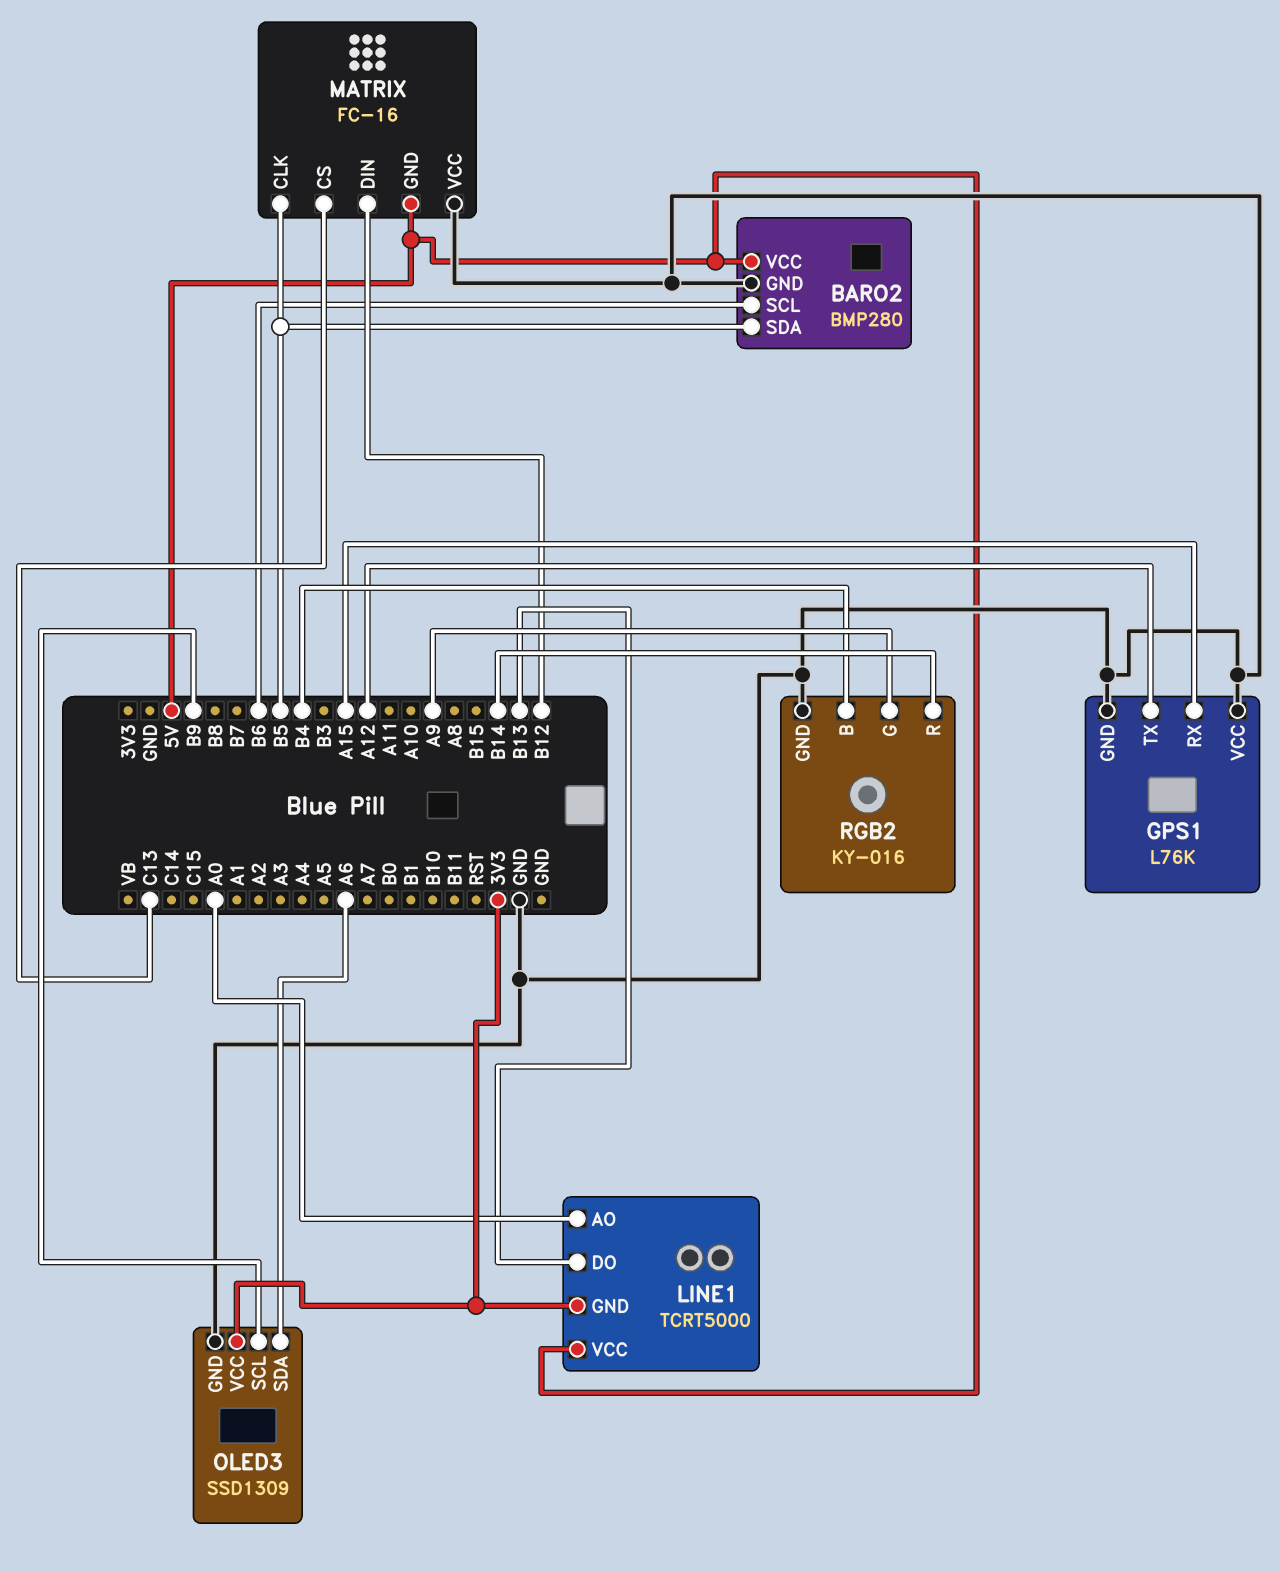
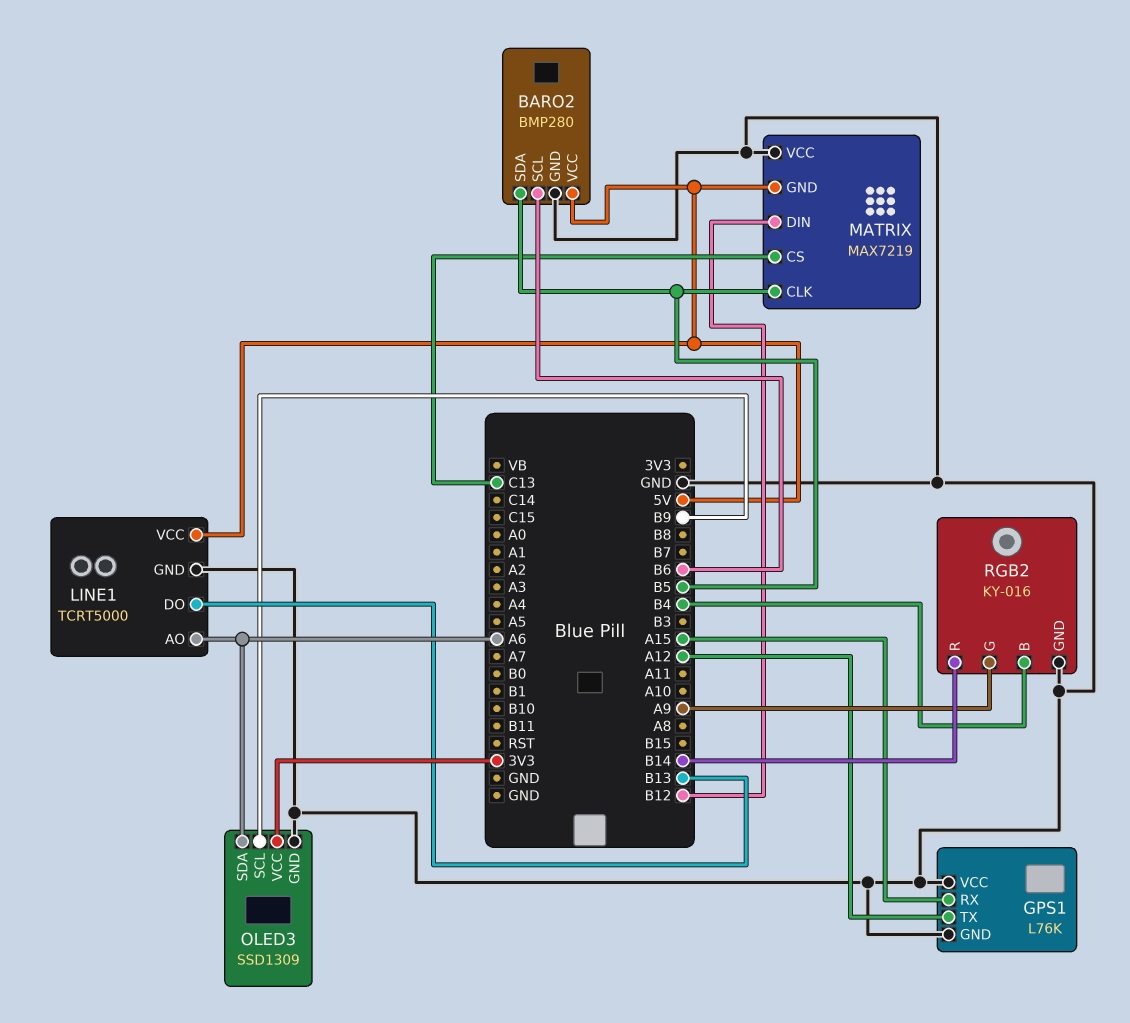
LINE1 pin AO: A0 -> A6
LINE1 pin GND: 3V3 -> GND
MATRIX: FC-16 -> MAX7219

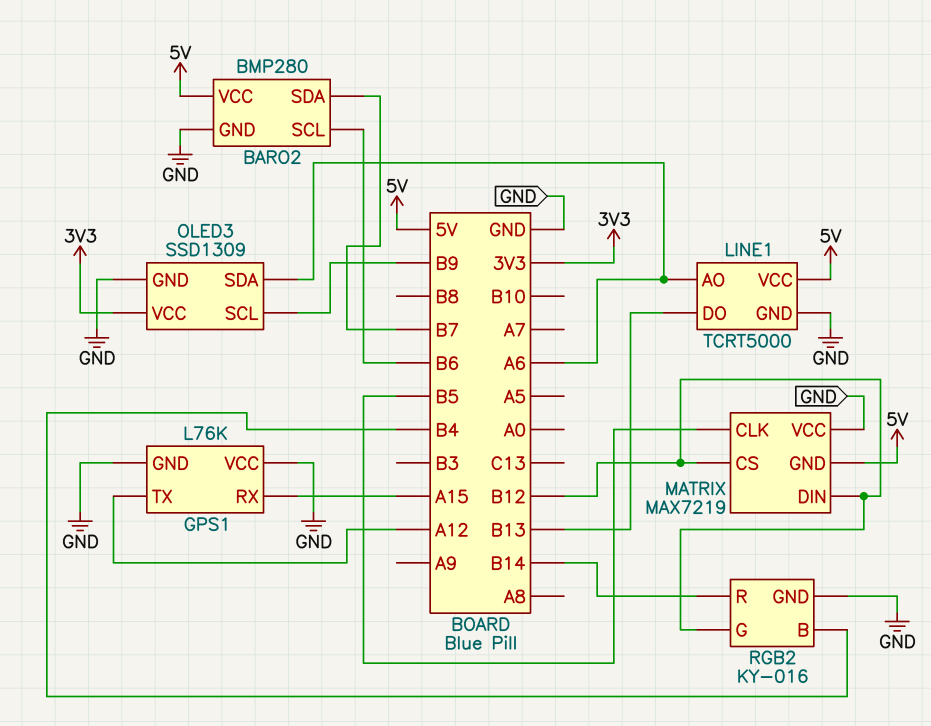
BARO2 pin SDA: B5 -> B7
MATRIX pin CS: C13 -> B12
RGB2 pin G: A9 -> B12

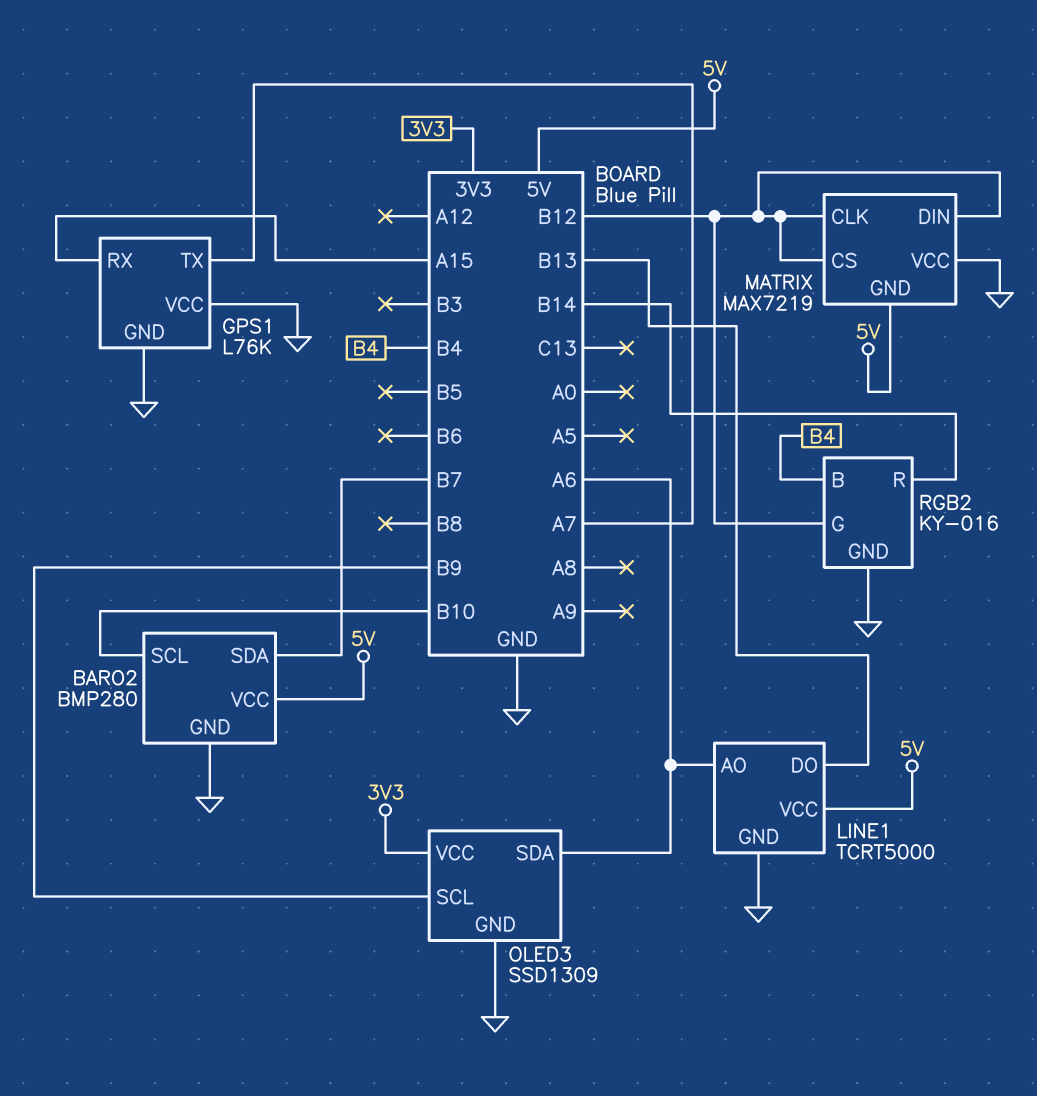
BARO2 pin SCL: B6 -> B10
GPS1 pin TX: A12 -> A7
MATRIX pin CLK: B5 -> B12

